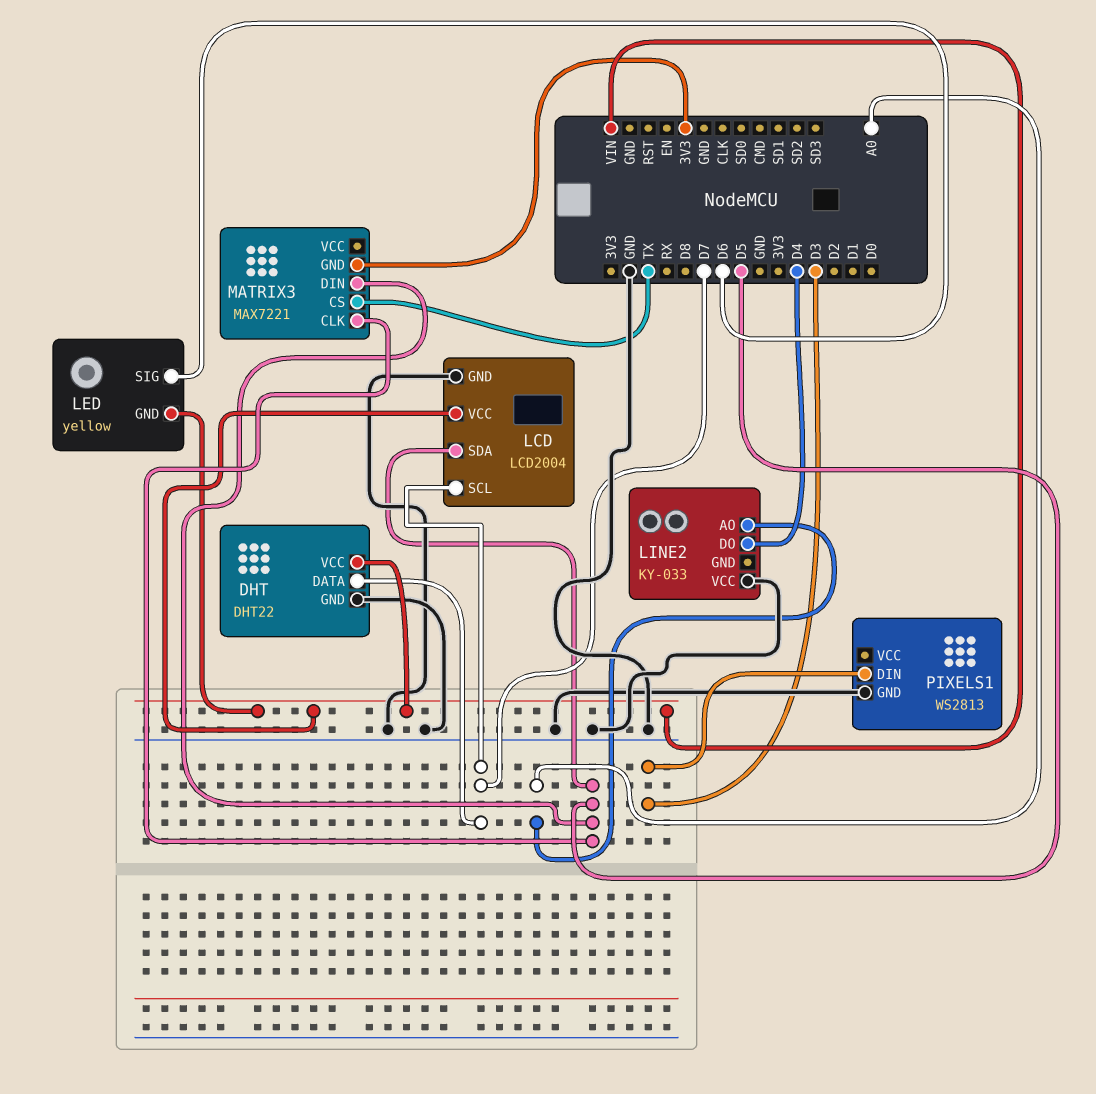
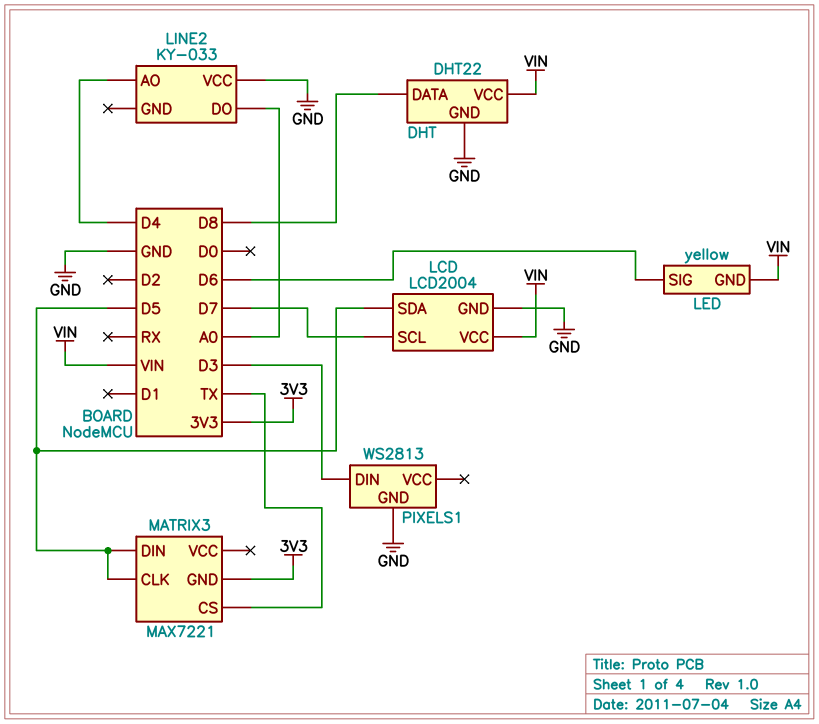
DHT pin DATA: D7 -> D8
LINE2 pin AO: A0 -> D4
LINE2 pin DO: D4 -> A0

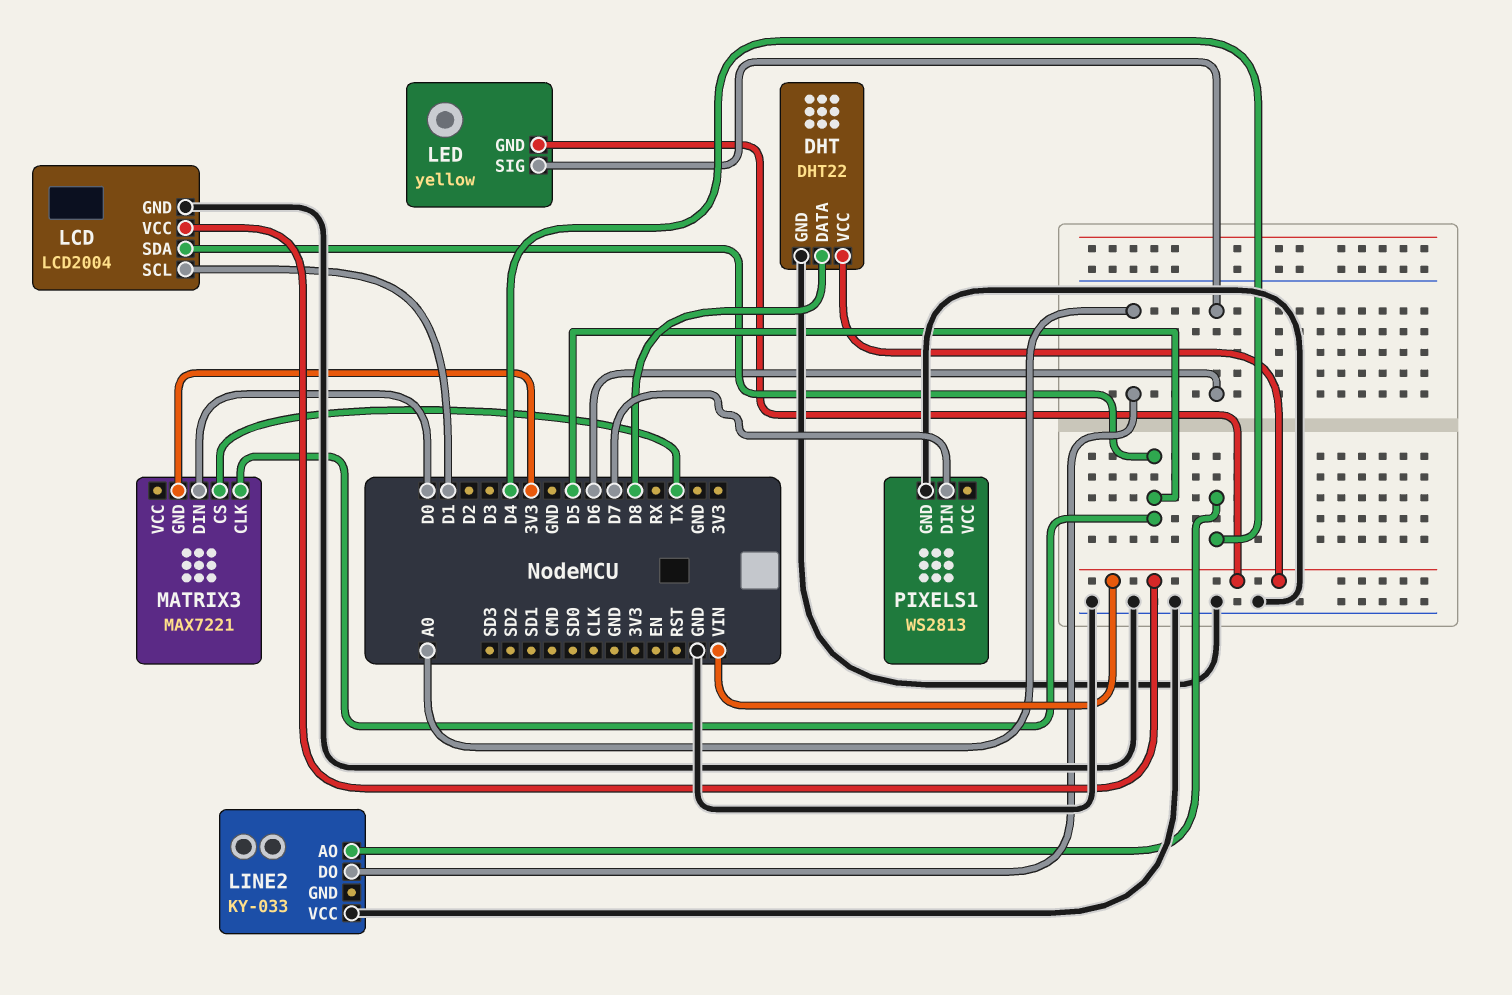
LCD pin SCL: D7 -> D1
MATRIX3 pin DIN: D5 -> D0
PIXELS1 pin DIN: D3 -> D7

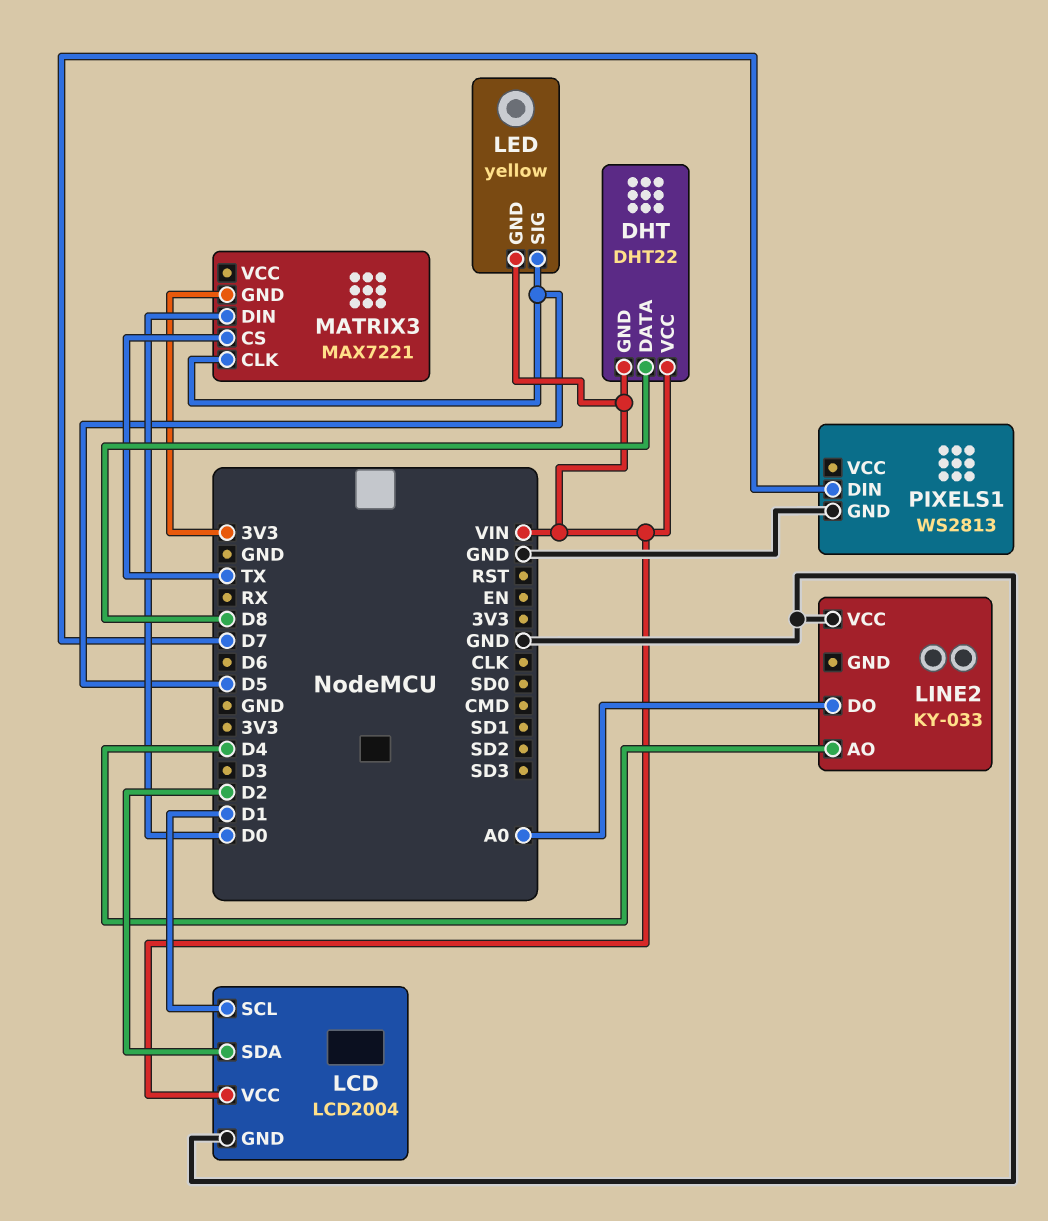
DHT pin GND: GND -> VIN
LCD pin SDA: D5 -> D2
LED pin SIG: D6 -> D5

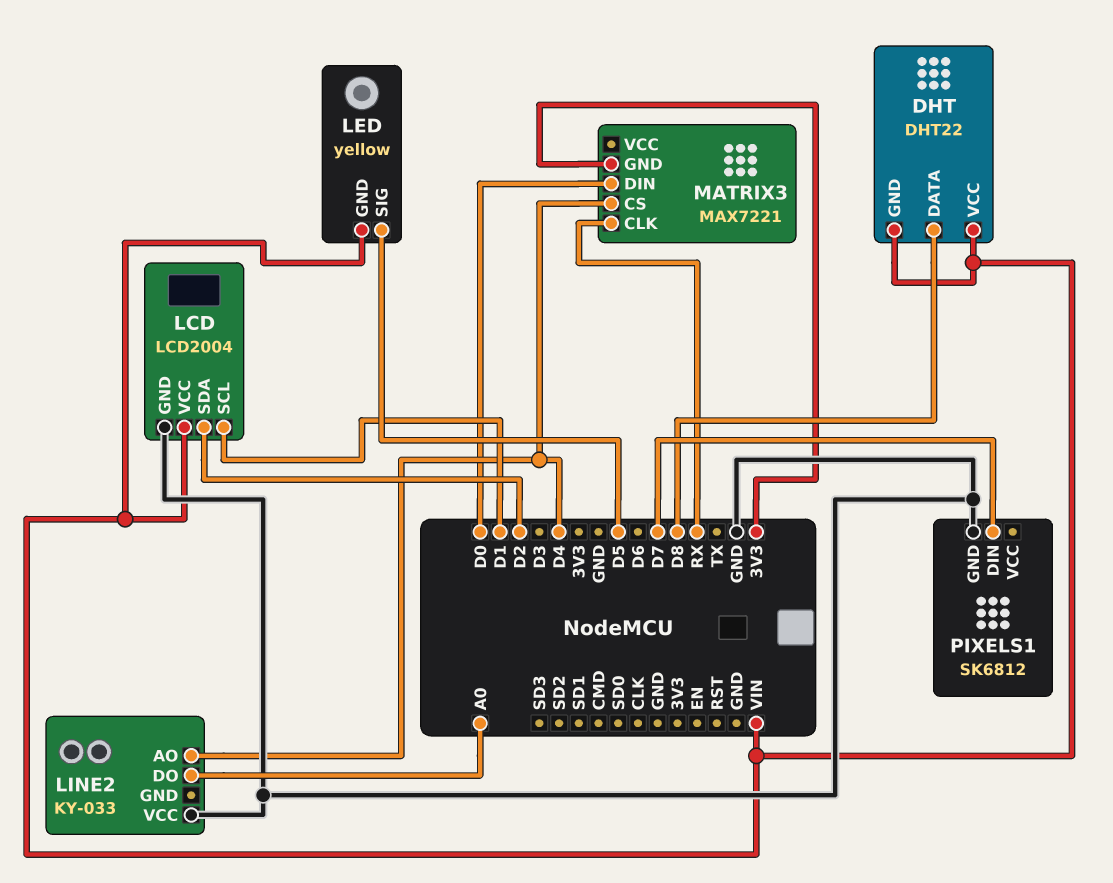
MATRIX3 pin CLK: D5 -> RX
MATRIX3 pin CS: TX -> D4
PIXELS1: WS2813 -> SK6812

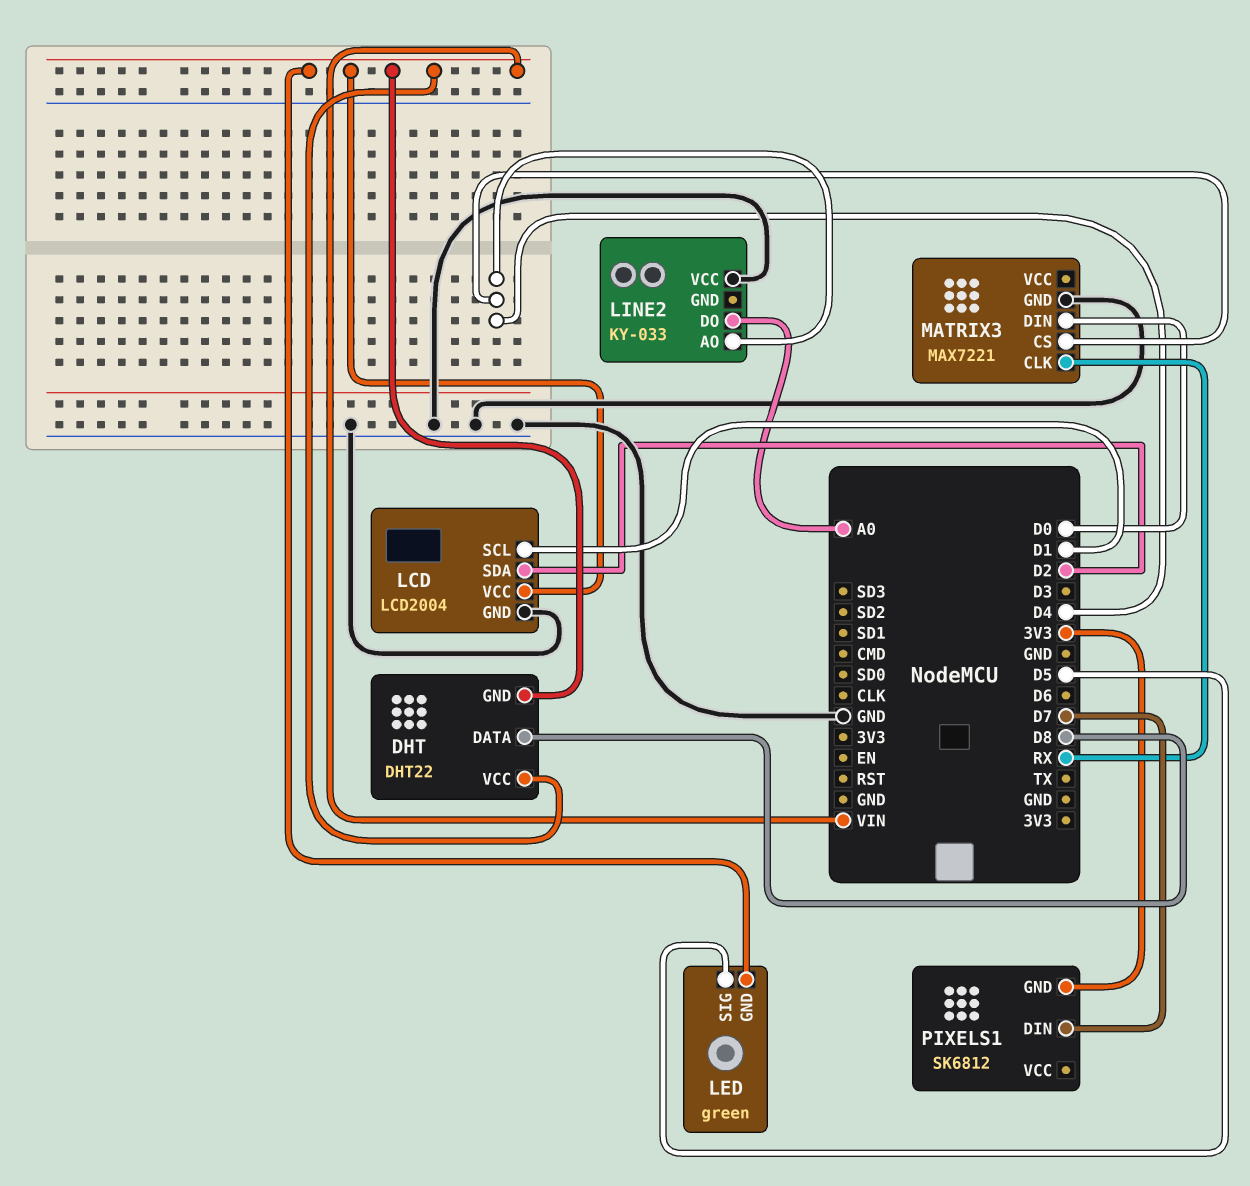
LED: yellow -> green
MATRIX3 pin GND: 3V3 -> GND
PIXELS1 pin GND: GND -> 3V3

